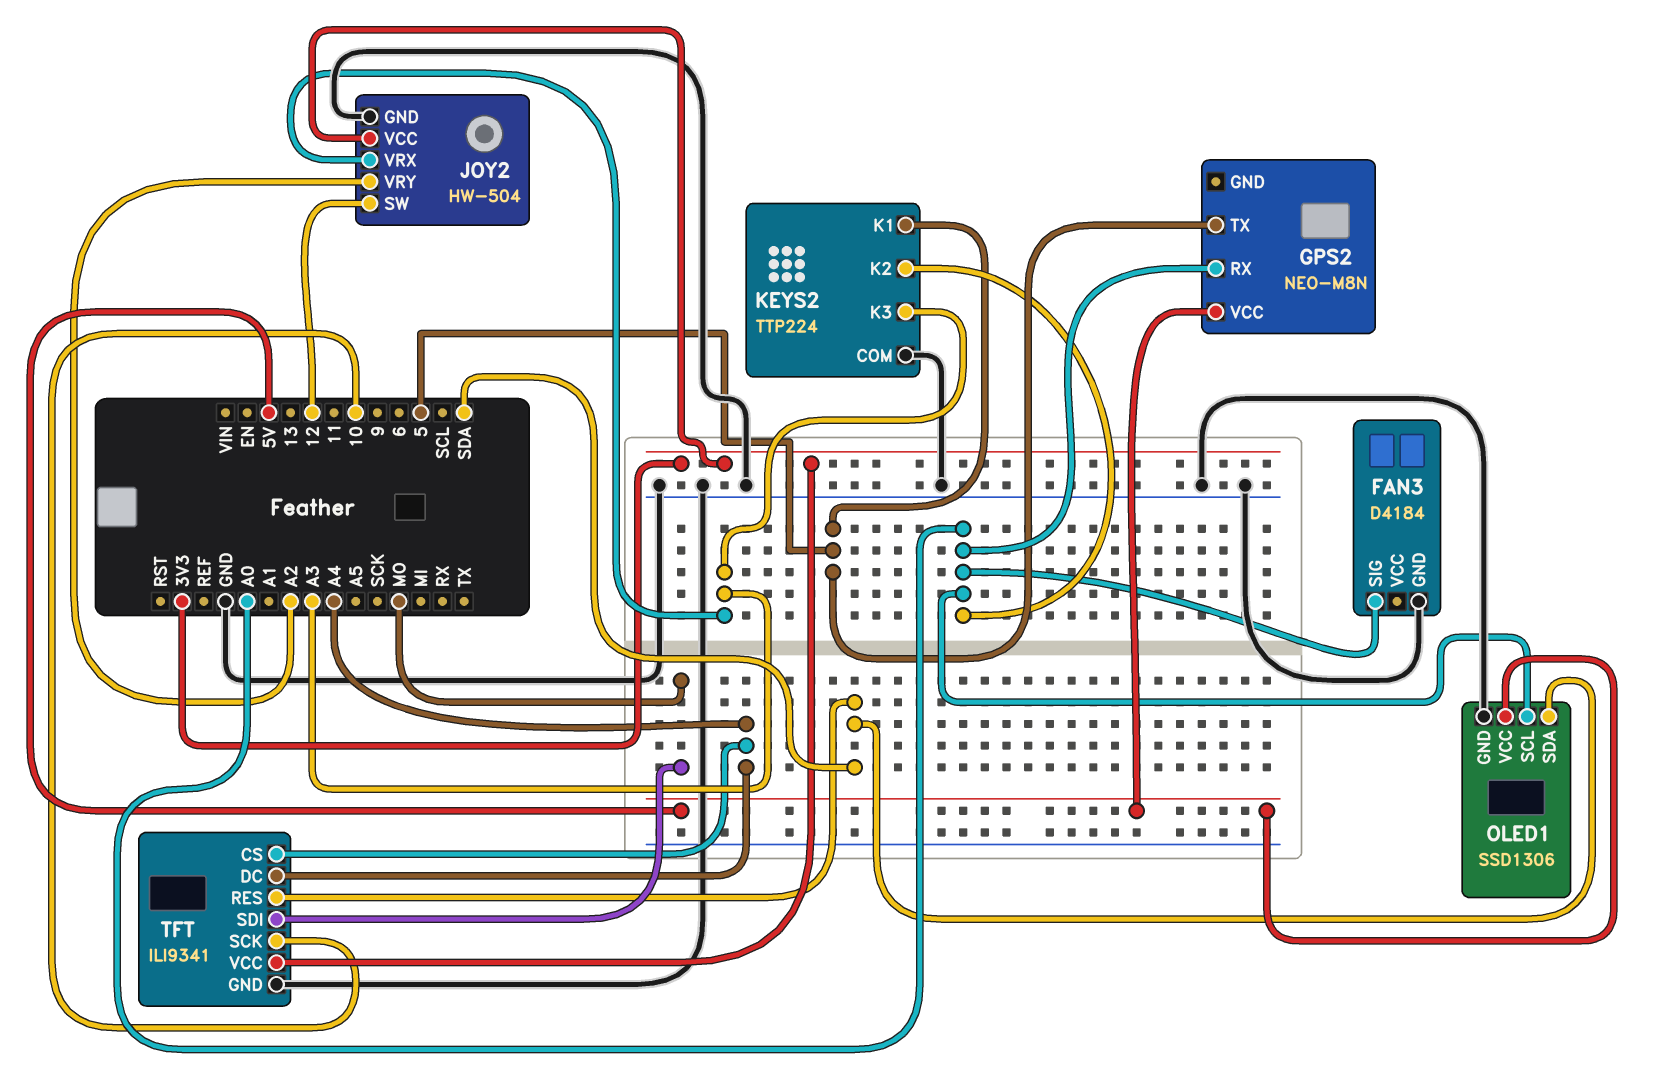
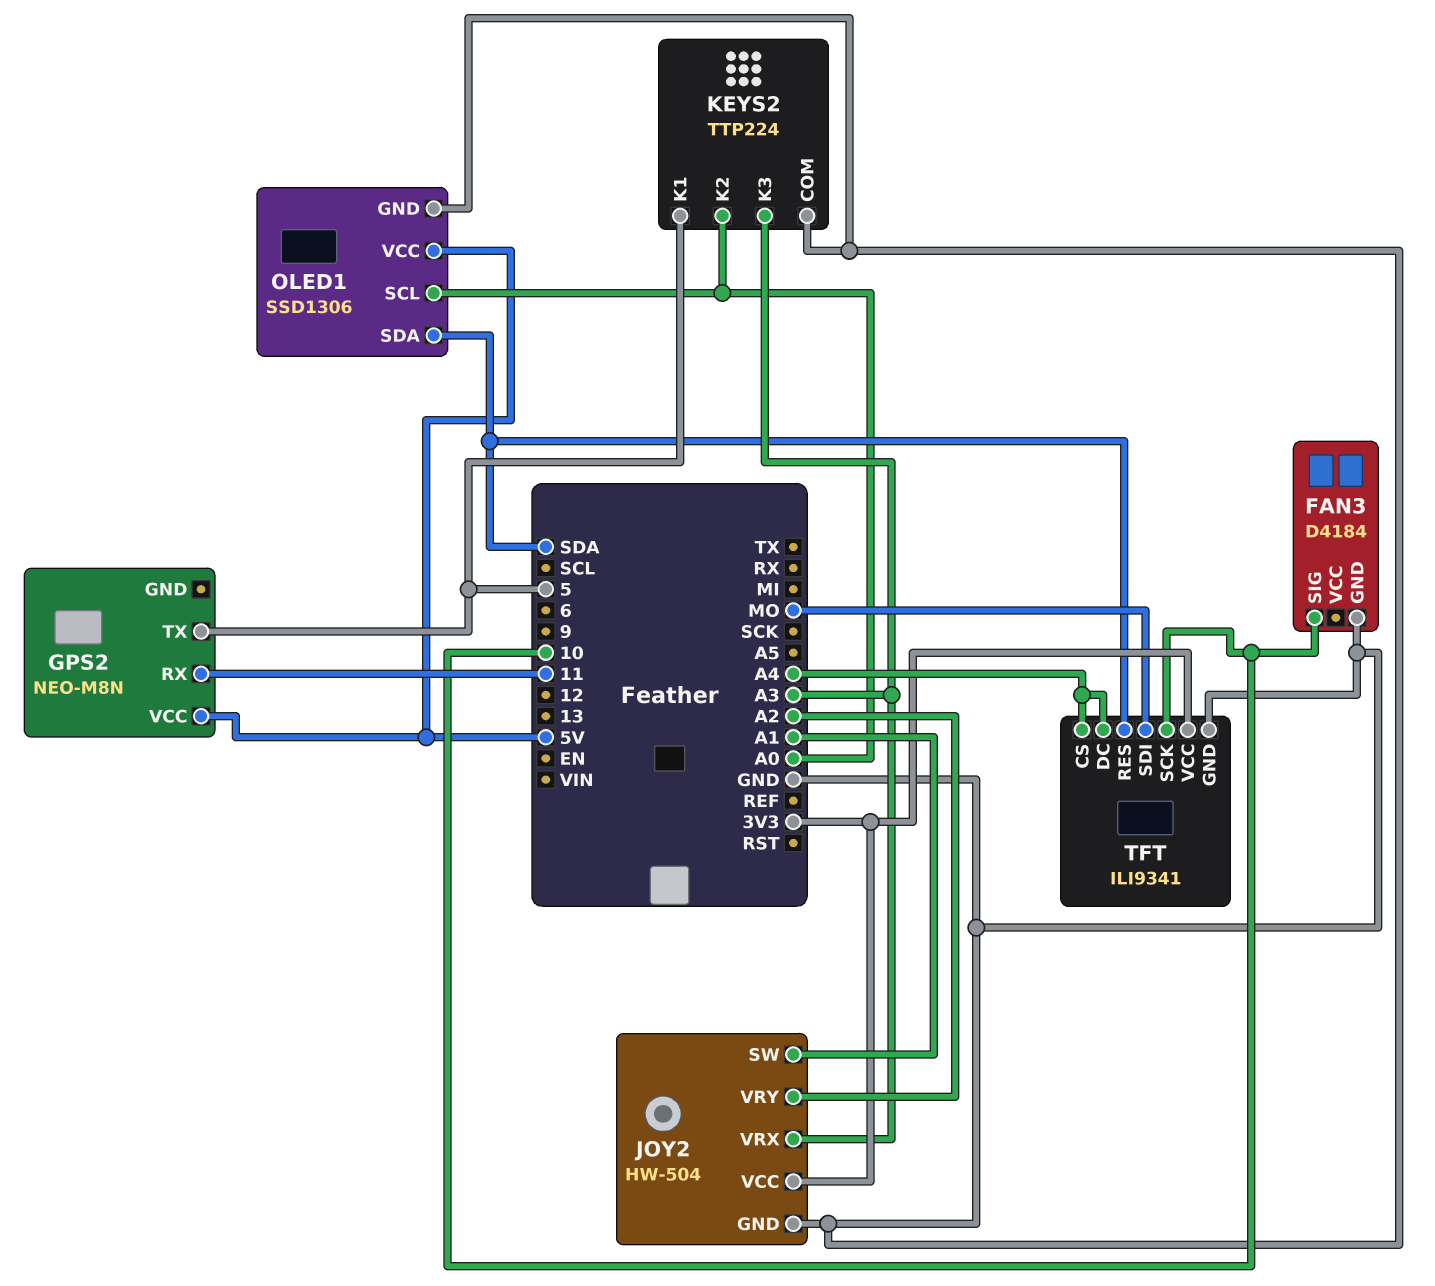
FAN3 pin SIG: A0 -> 10
GPS2 pin RX: A0 -> 11
JOY2 pin SW: 12 -> A1

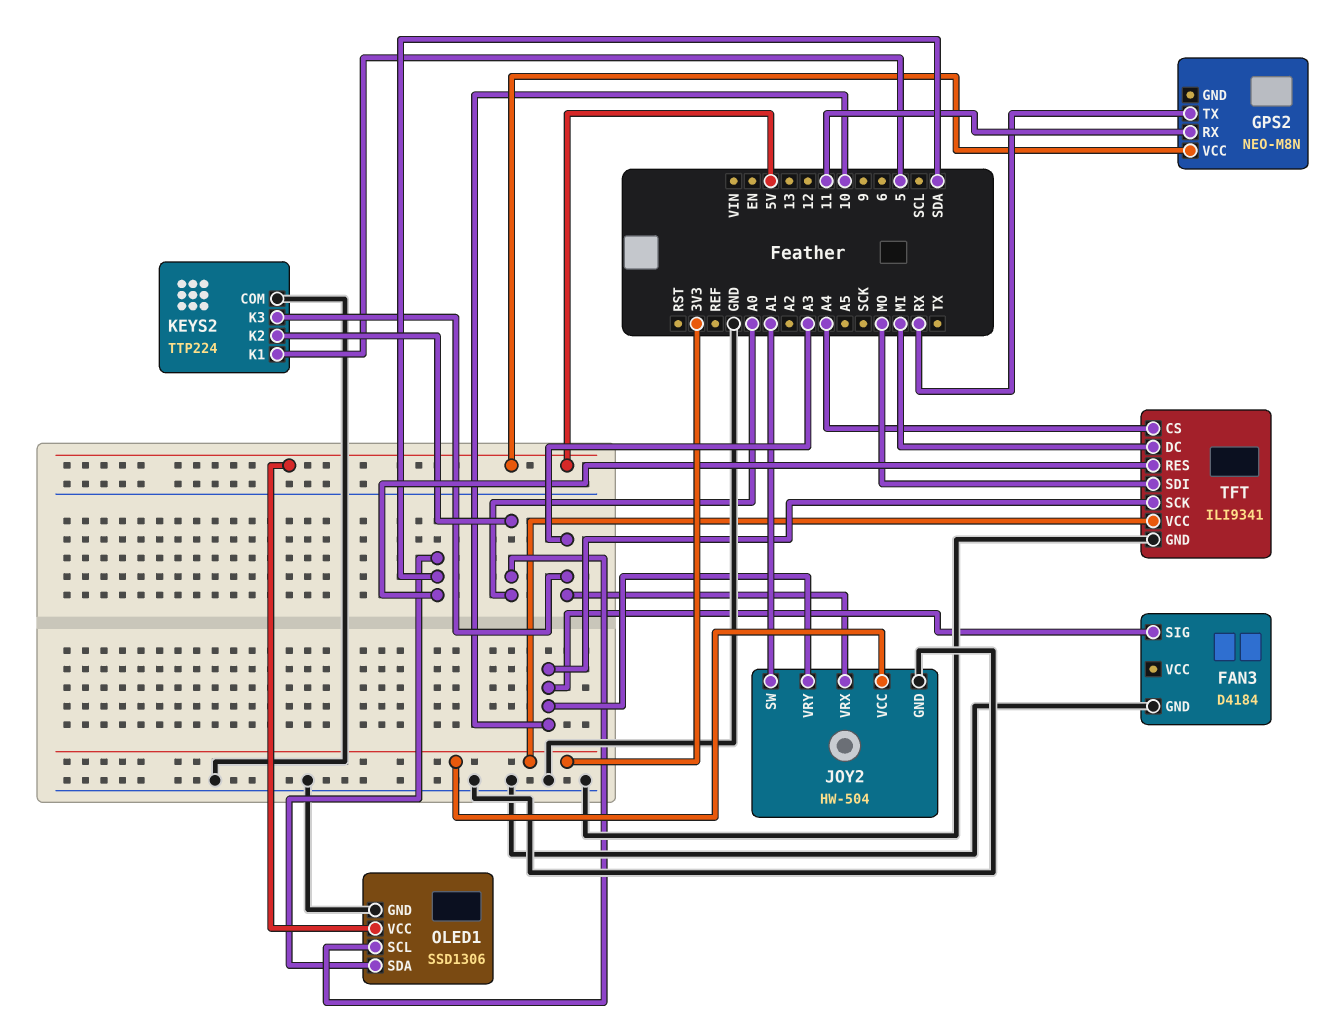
GPS2 pin TX: 5 -> RX
JOY2 pin VRY: A2 -> 10
TFT pin DC: A4 -> MI

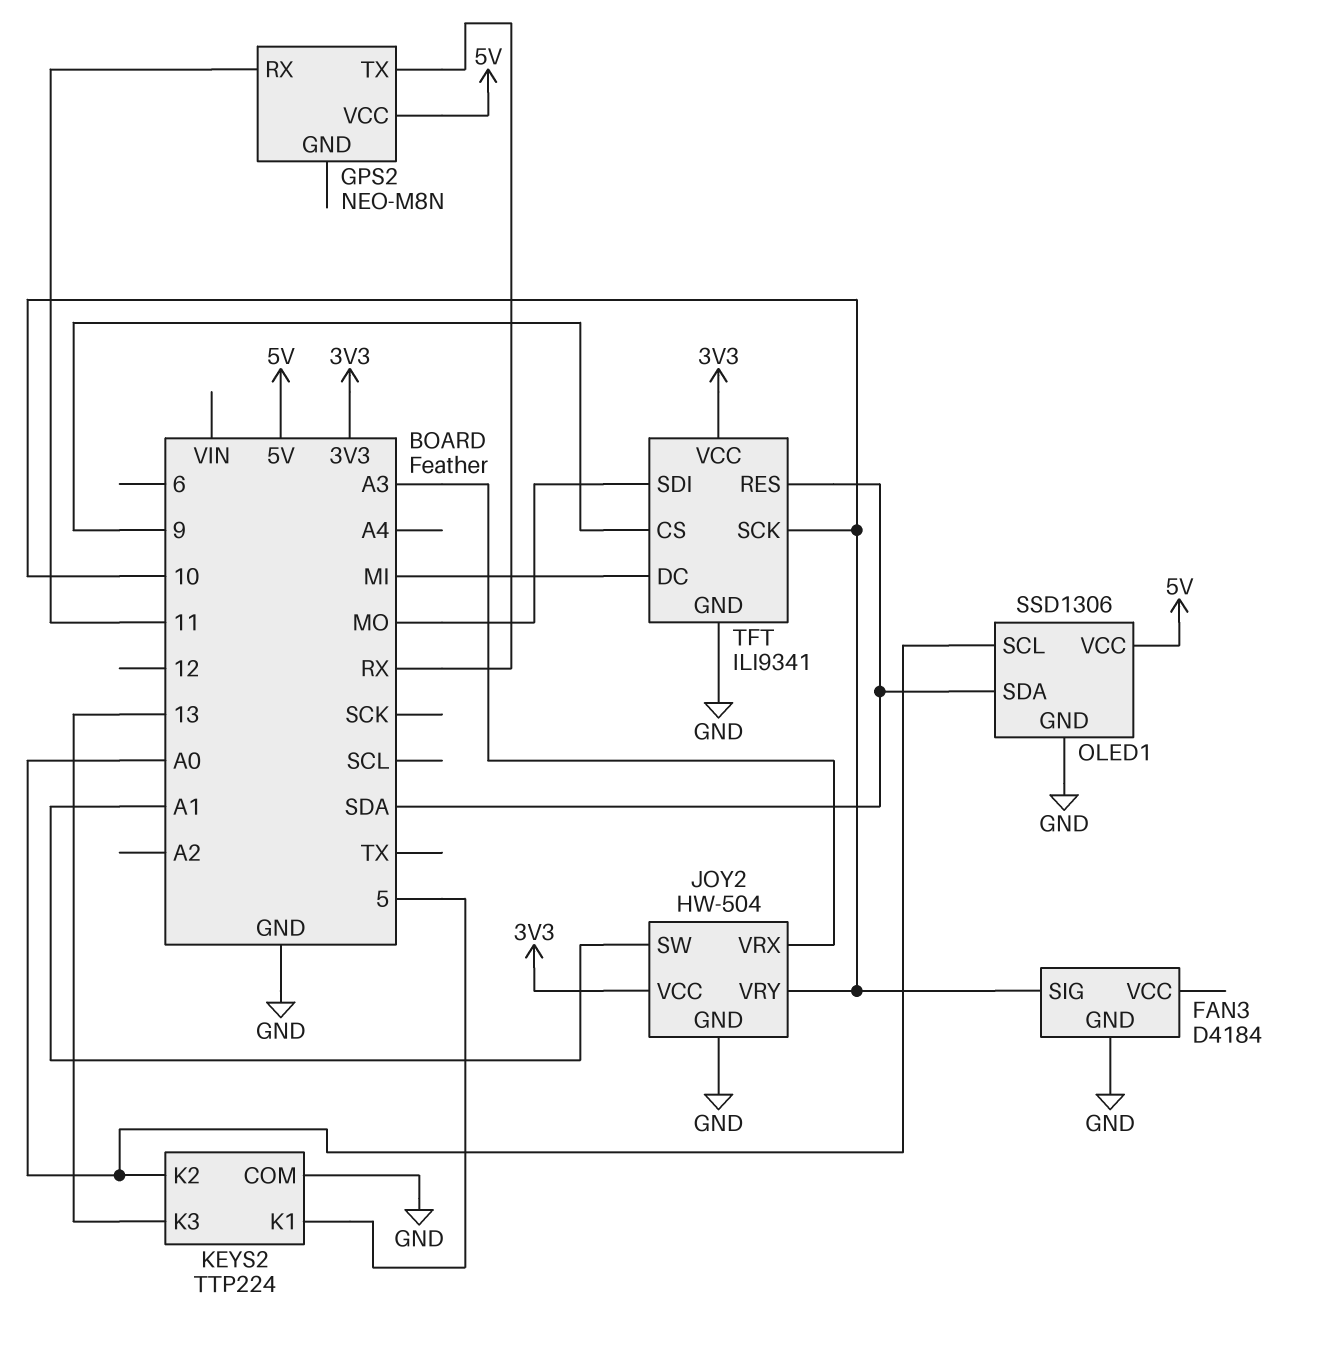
KEYS2 pin K3: A3 -> 13
TFT pin CS: A4 -> 9

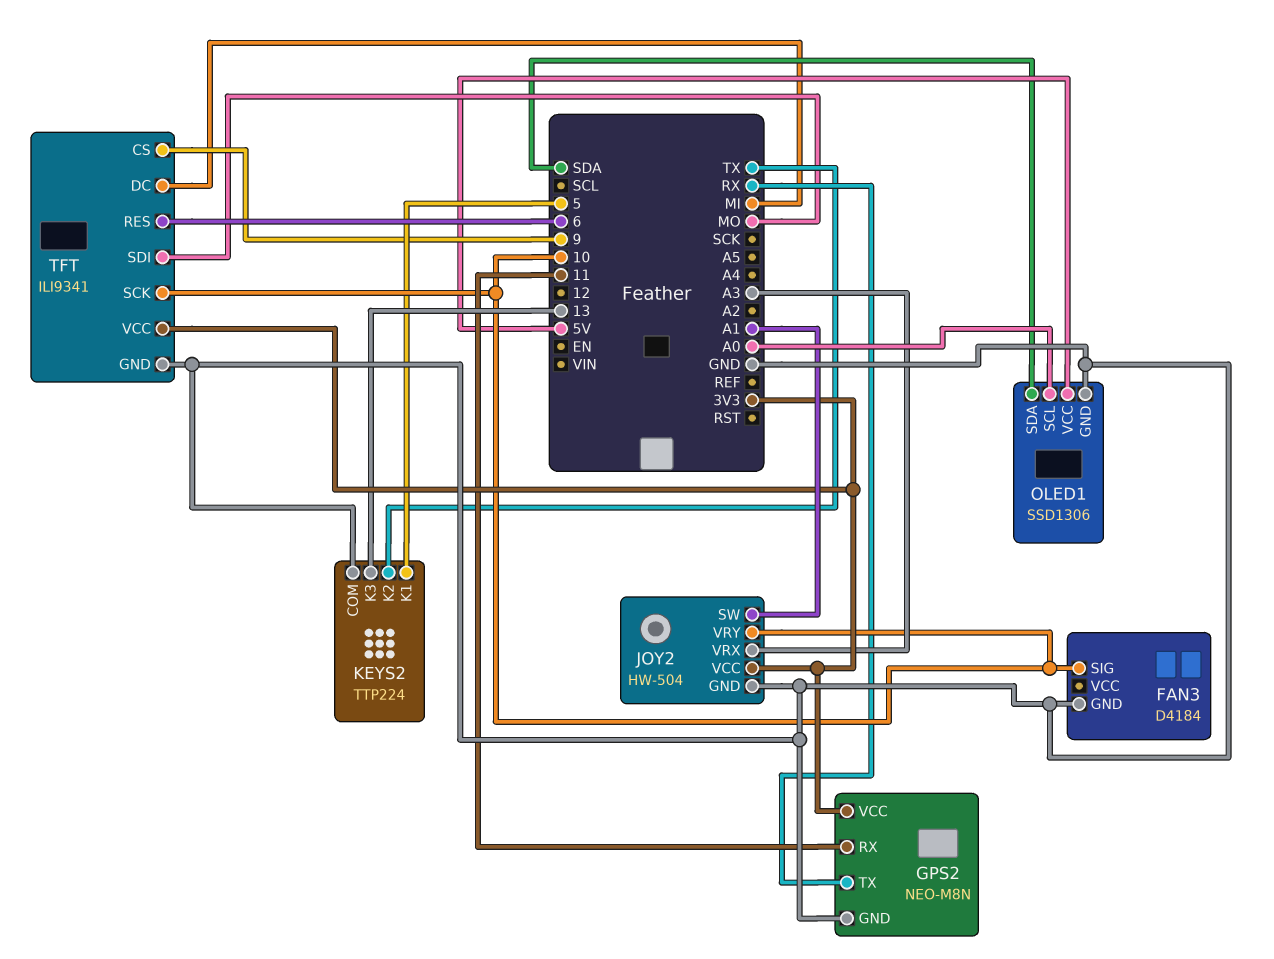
GPS2 pin GND: none -> GND
GPS2 pin VCC: 5V -> 3V3
KEYS2 pin K2: A0 -> TX
TFT pin RES: SDA -> 6

